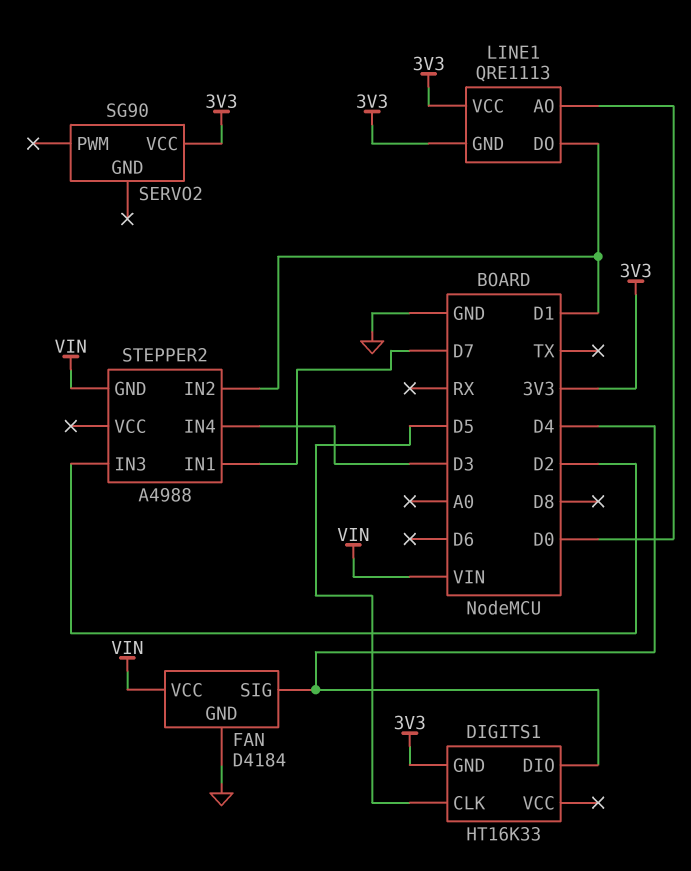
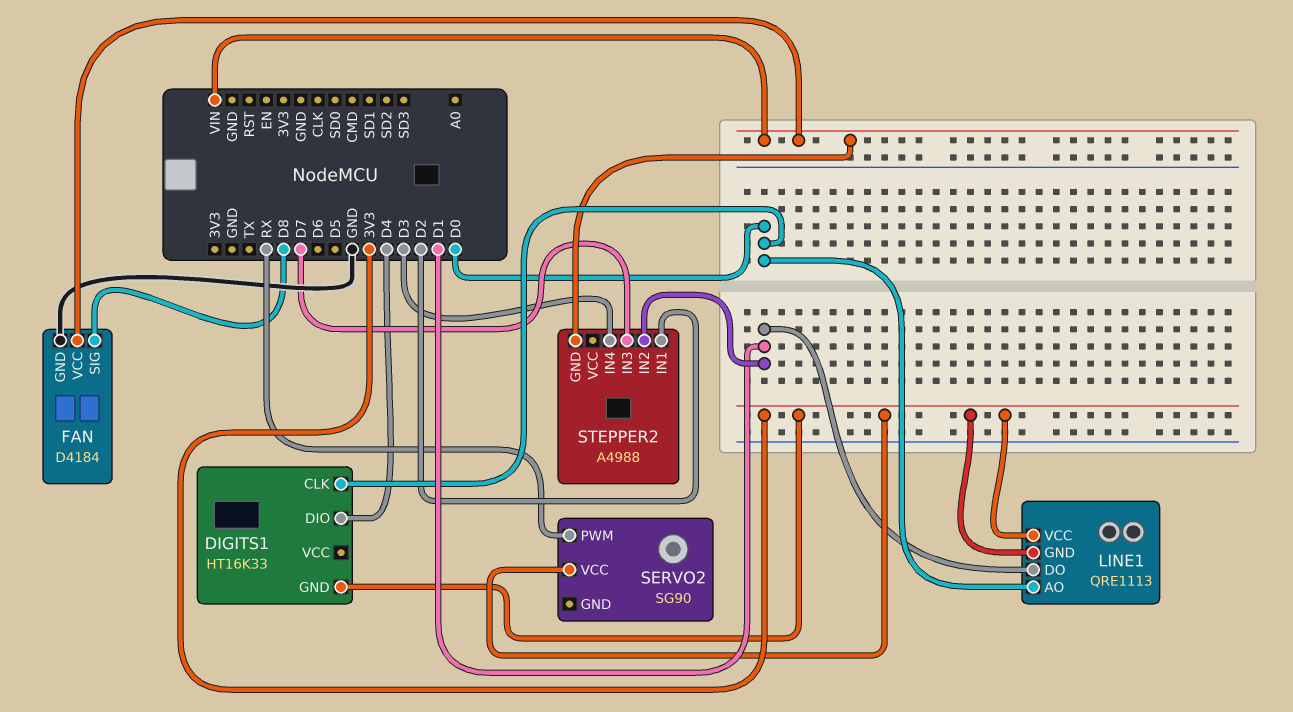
DIGITS1 pin CLK: D5 -> D0
FAN pin SIG: D4 -> D8
SERVO2 pin PWM: none -> RX
STEPPER2 pin IN1: D7 -> D2
STEPPER2 pin IN3: D2 -> D7

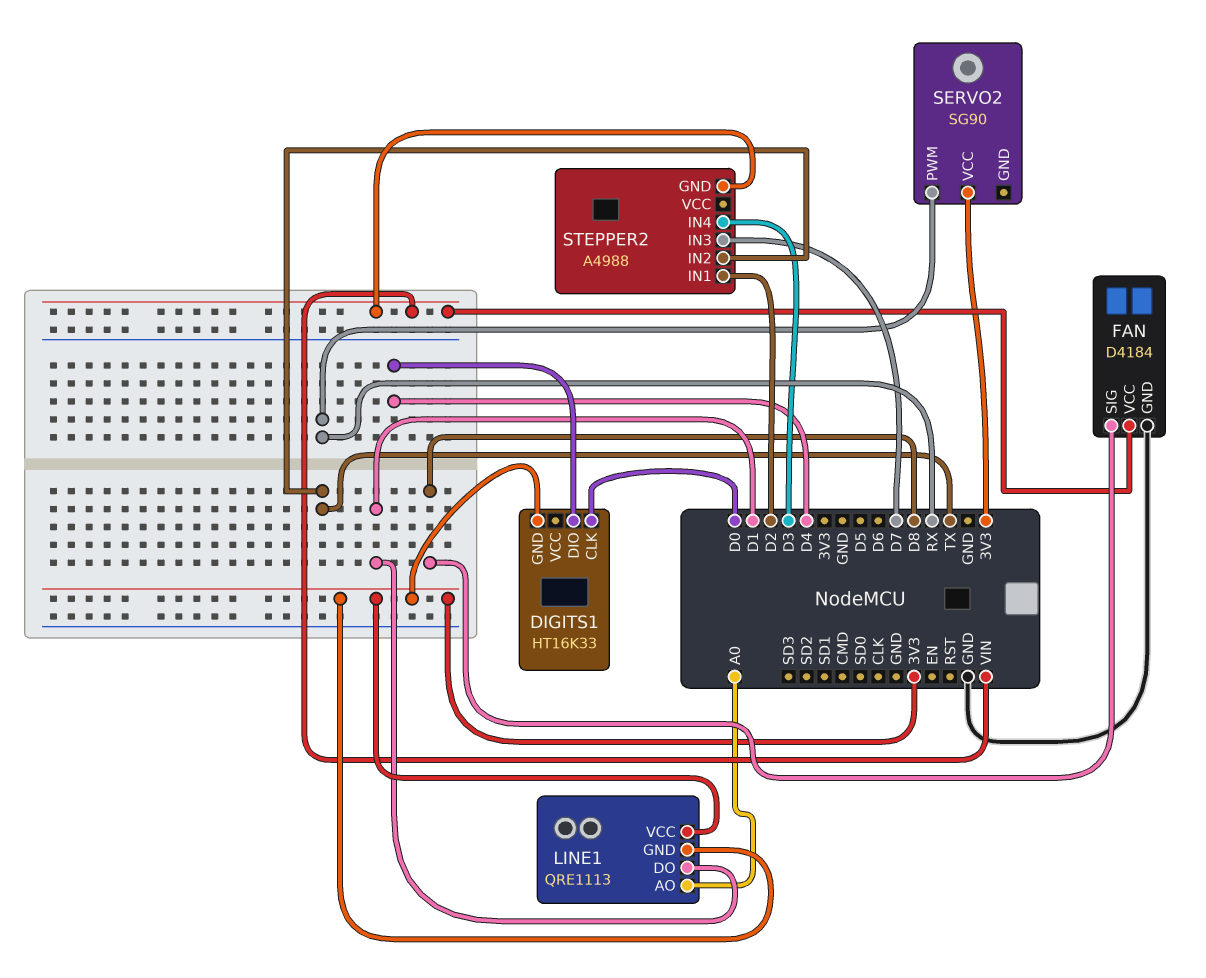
LINE1 pin AO: D0 -> A0
STEPPER2 pin IN2: D1 -> TX

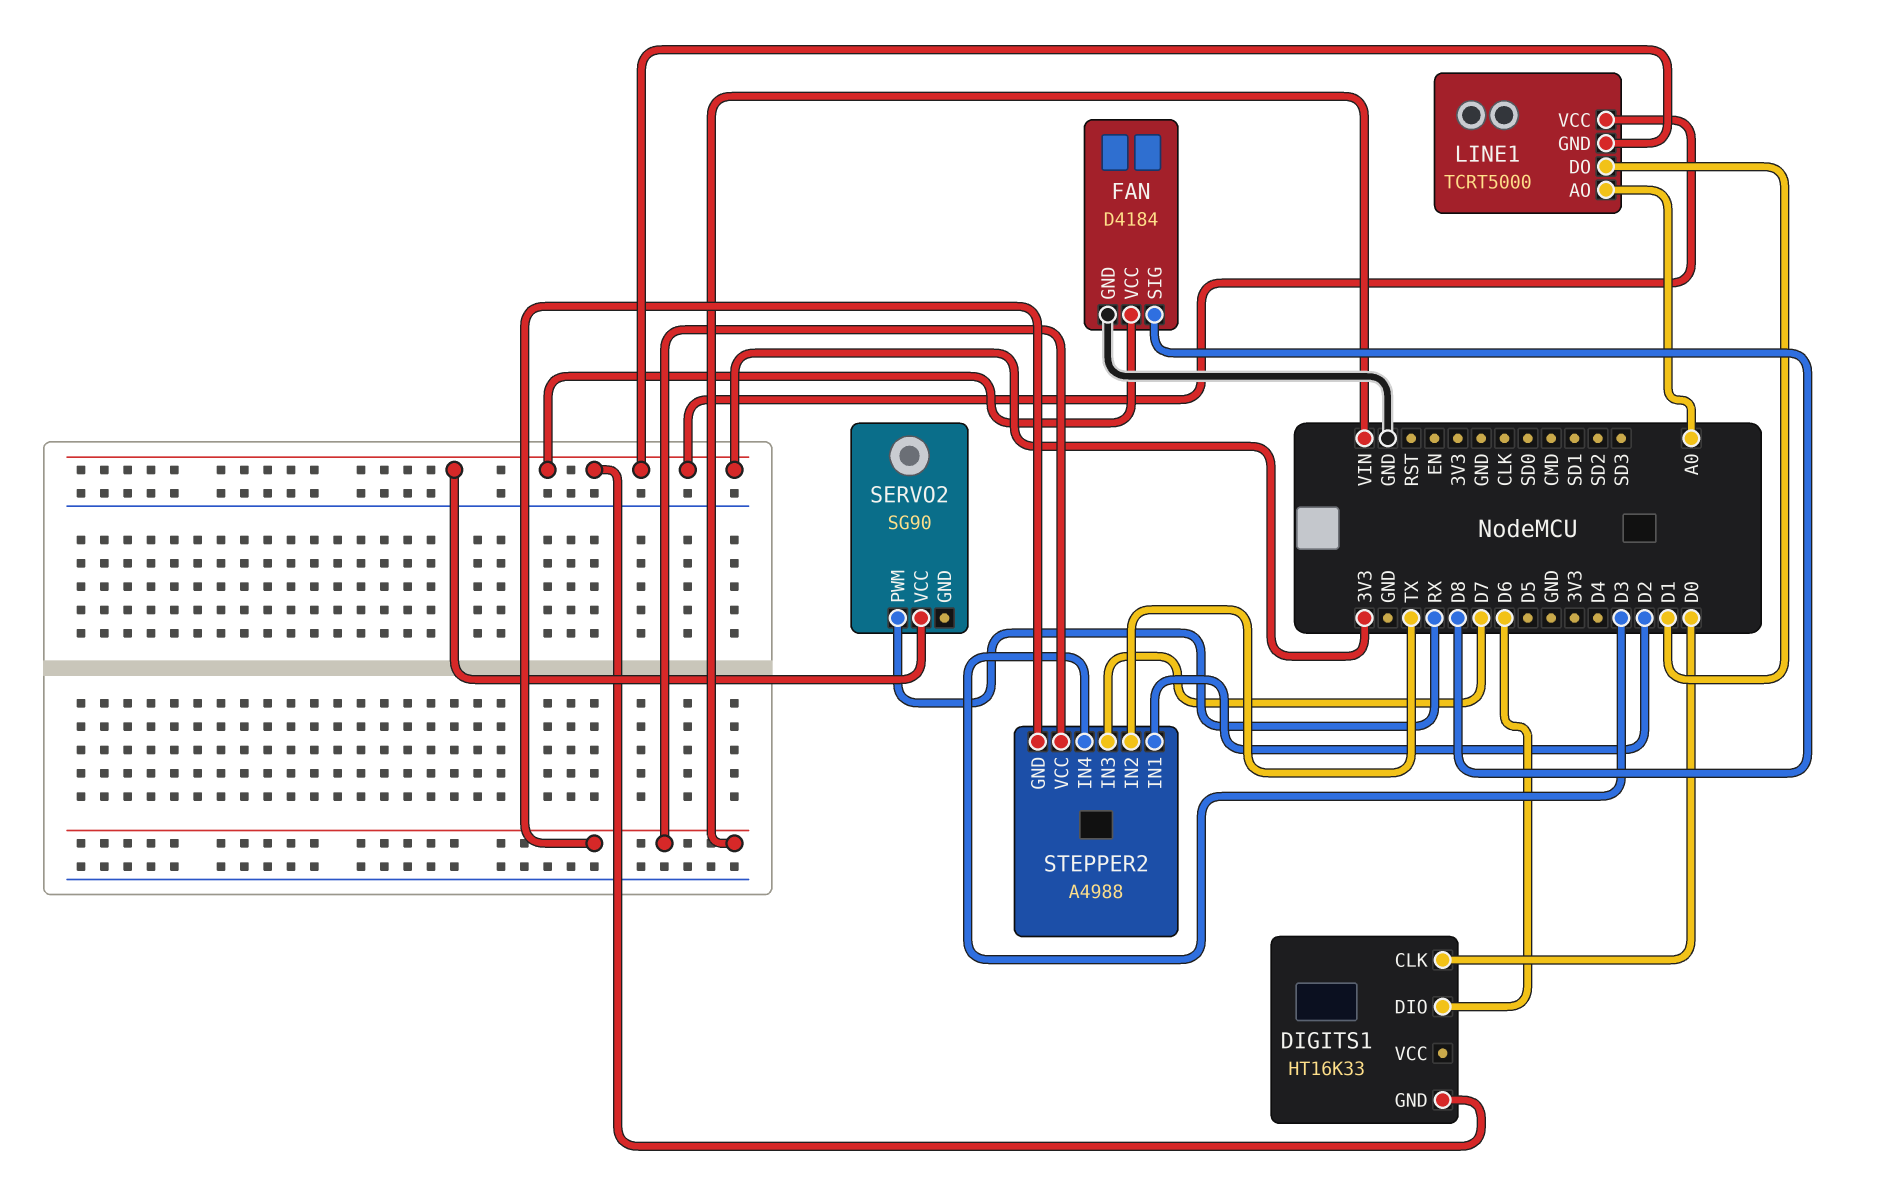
DIGITS1 pin DIO: D4 -> D6
FAN pin VCC: VIN -> 3V3
LINE1: QRE1113 -> TCRT5000
STEPPER2 pin VCC: none -> VIN

